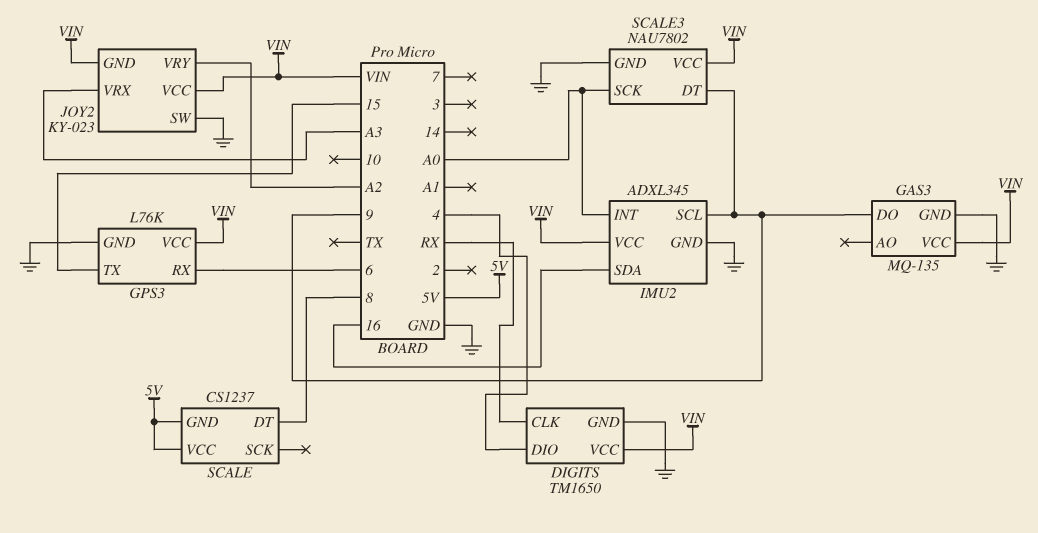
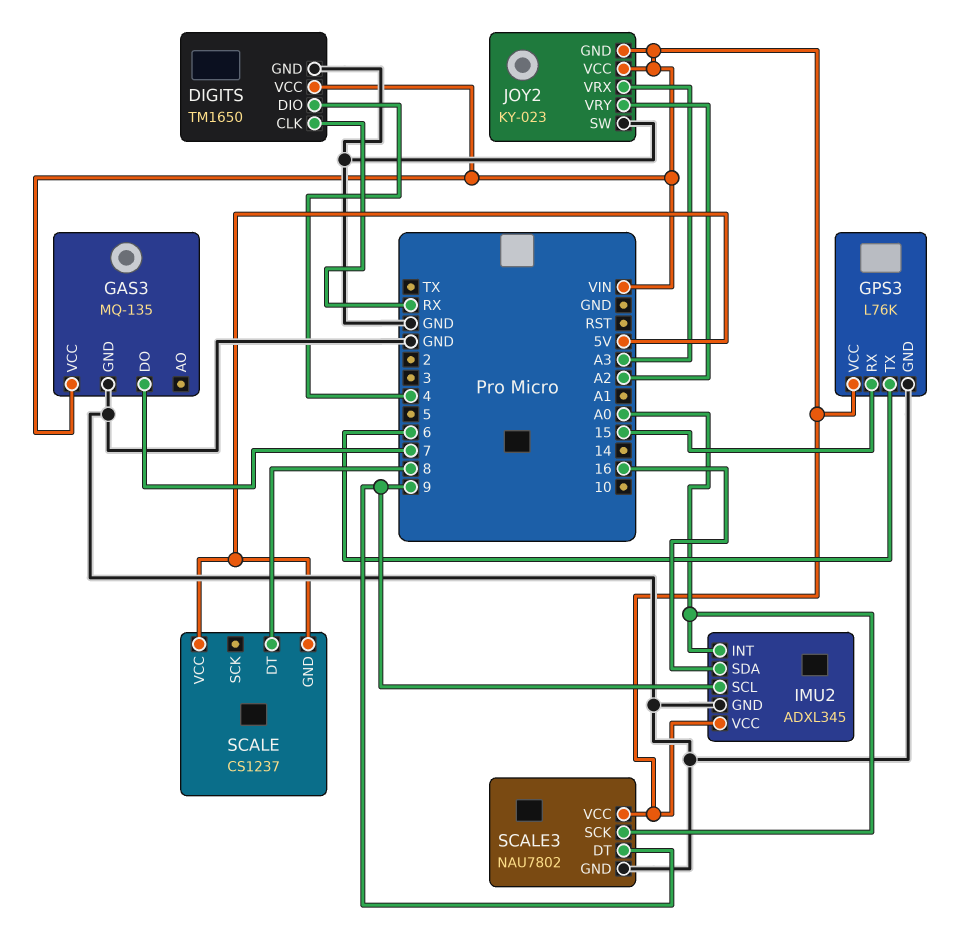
GAS3 pin DO: 9 -> 7
GPS3 pin RX: 6 -> 15
GPS3 pin TX: 15 -> 6

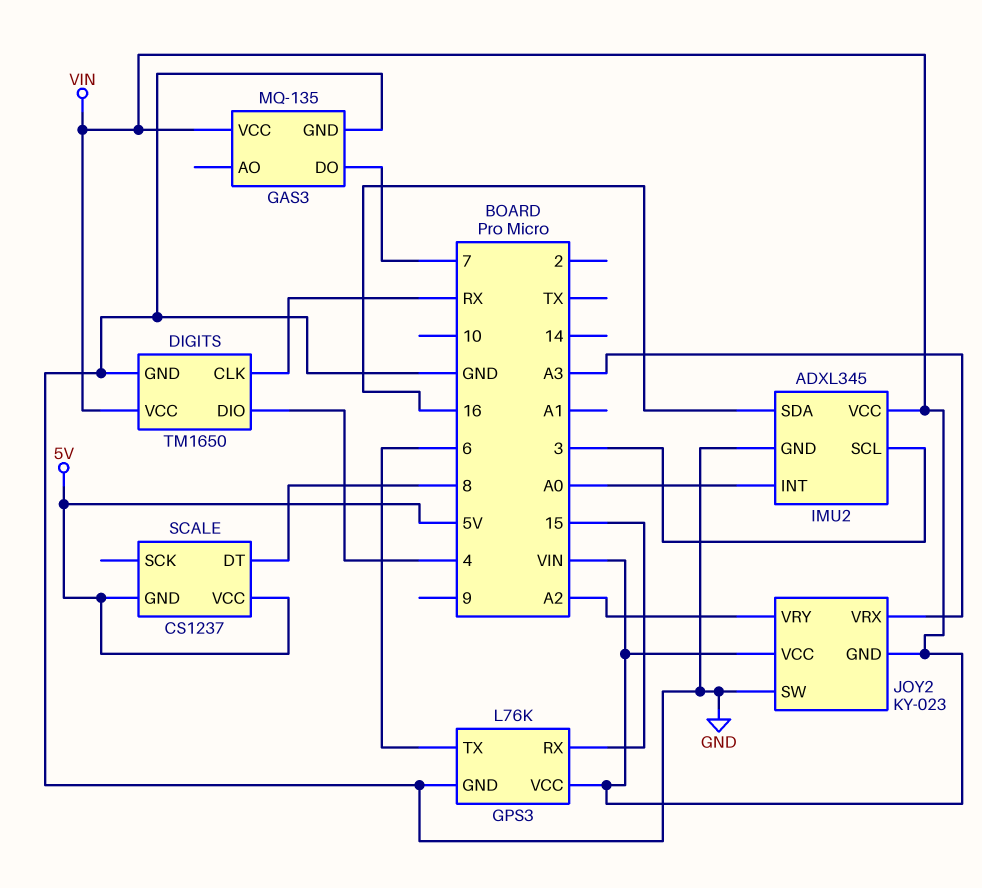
IMU2 pin SCL: 9 -> 3
SCALE3: NAU7802 -> none
SCALE3 pin DT: 9 -> none
SCALE3 pin GND: GND -> none
SCALE3 pin SCK: A0 -> none
SCALE3 pin VCC: VIN -> none

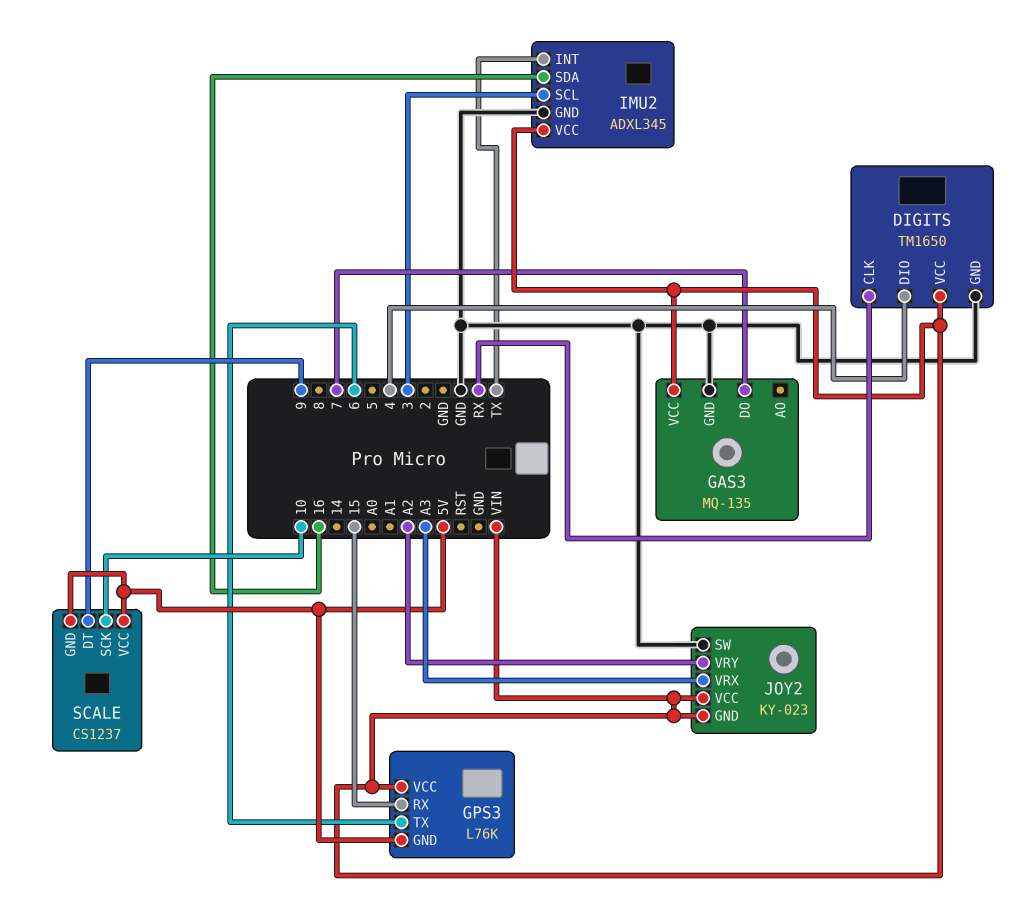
GPS3 pin GND: GND -> 5V
IMU2 pin INT: A0 -> TX
SCALE pin DT: 8 -> 9
SCALE pin SCK: none -> 10

